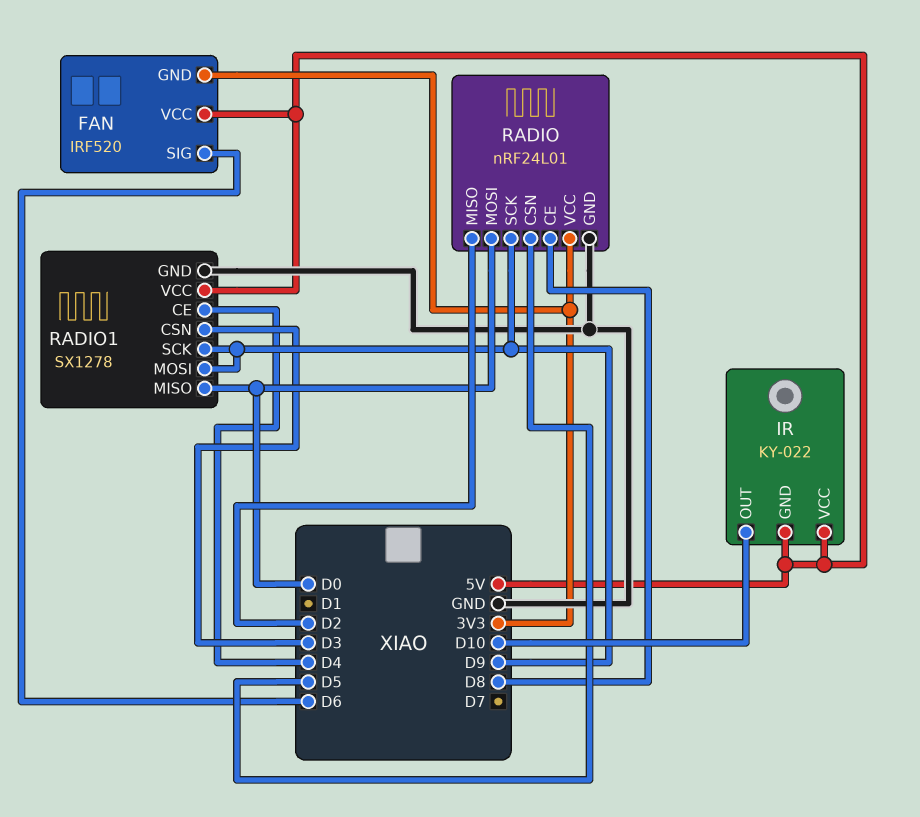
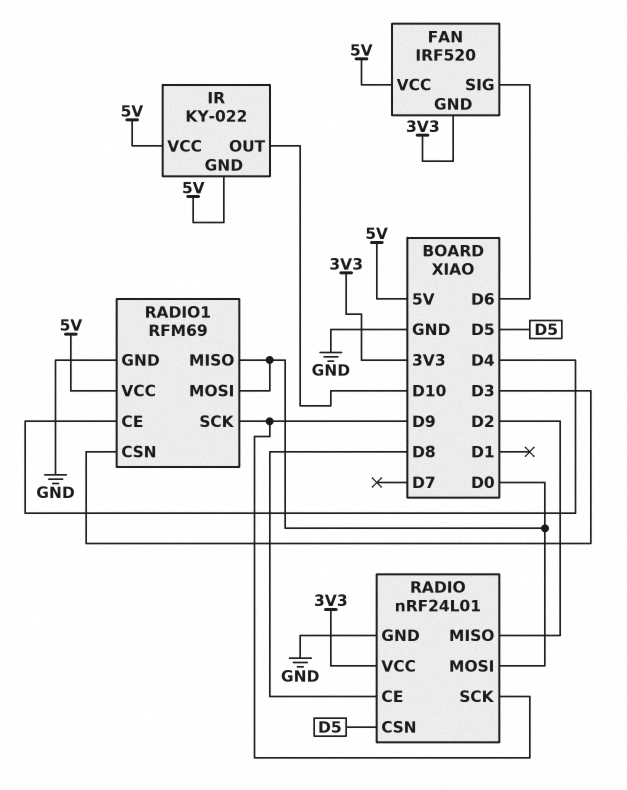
RADIO1: SX1278 -> RFM69
RADIO1 pin MOSI: D9 -> D0

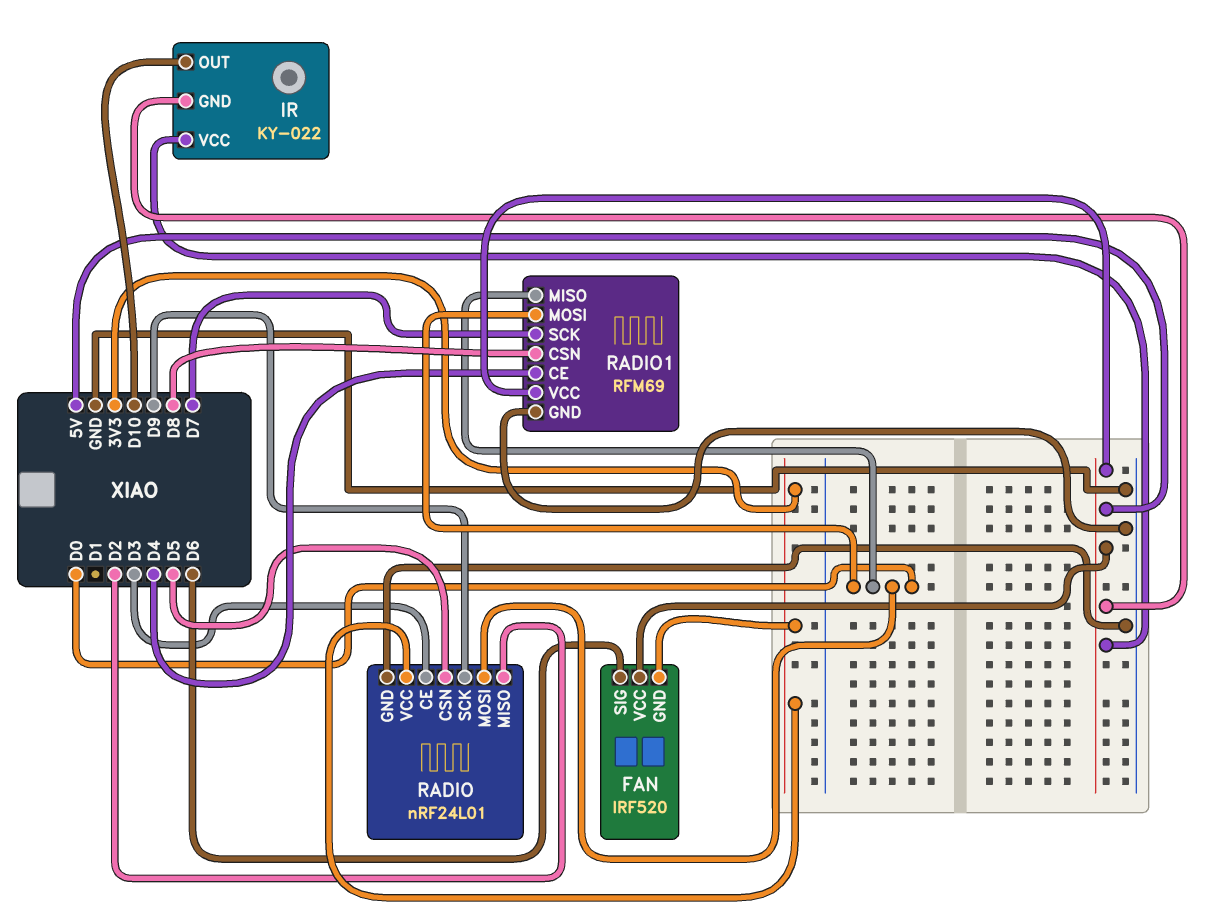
RADIO pin CE: D8 -> D3
RADIO1 pin CSN: D3 -> D8
RADIO1 pin SCK: D9 -> D7

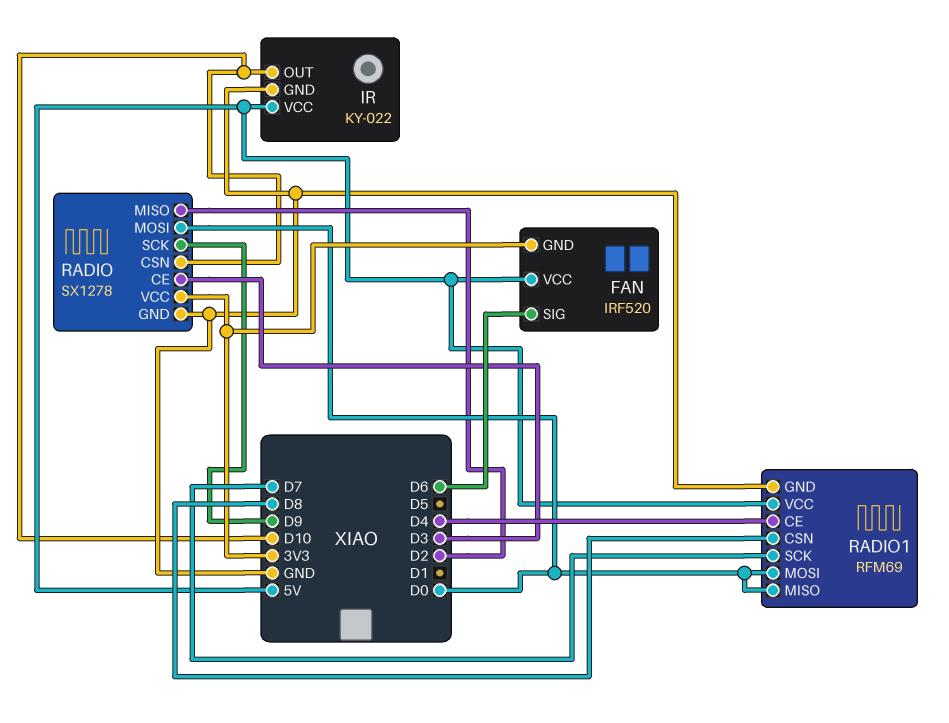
IR pin GND: 5V -> GND
RADIO: nRF24L01 -> SX1278
RADIO pin CSN: D5 -> D10

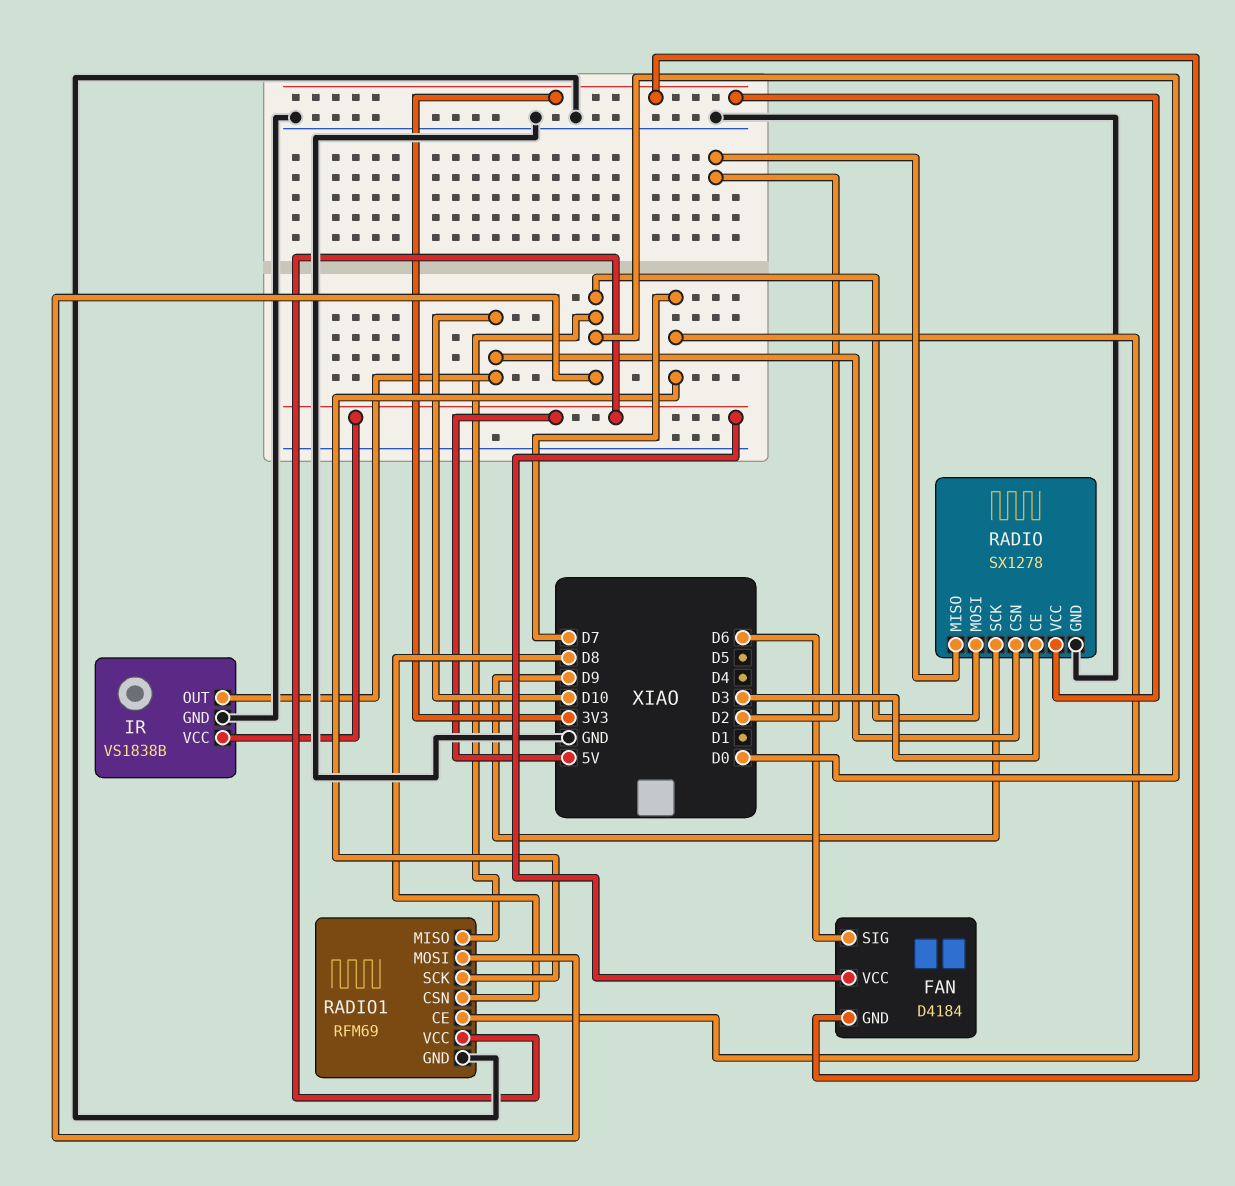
FAN: IRF520 -> D4184
IR: KY-022 -> VS1838B
RADIO1 pin CE: D4 -> D7

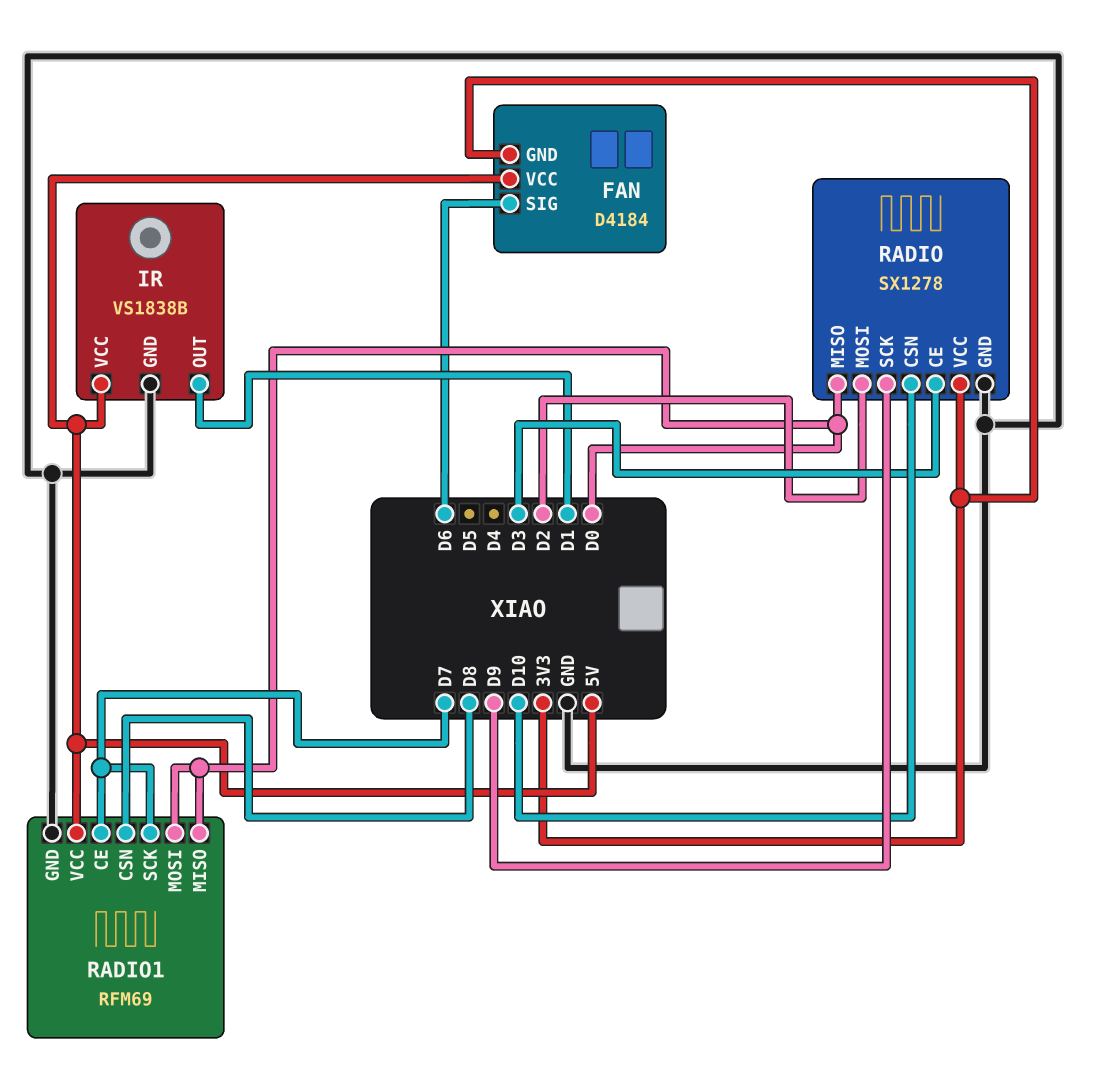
IR pin OUT: D10 -> D1
RADIO pin MISO: D2 -> D0
RADIO pin MOSI: D0 -> D2

